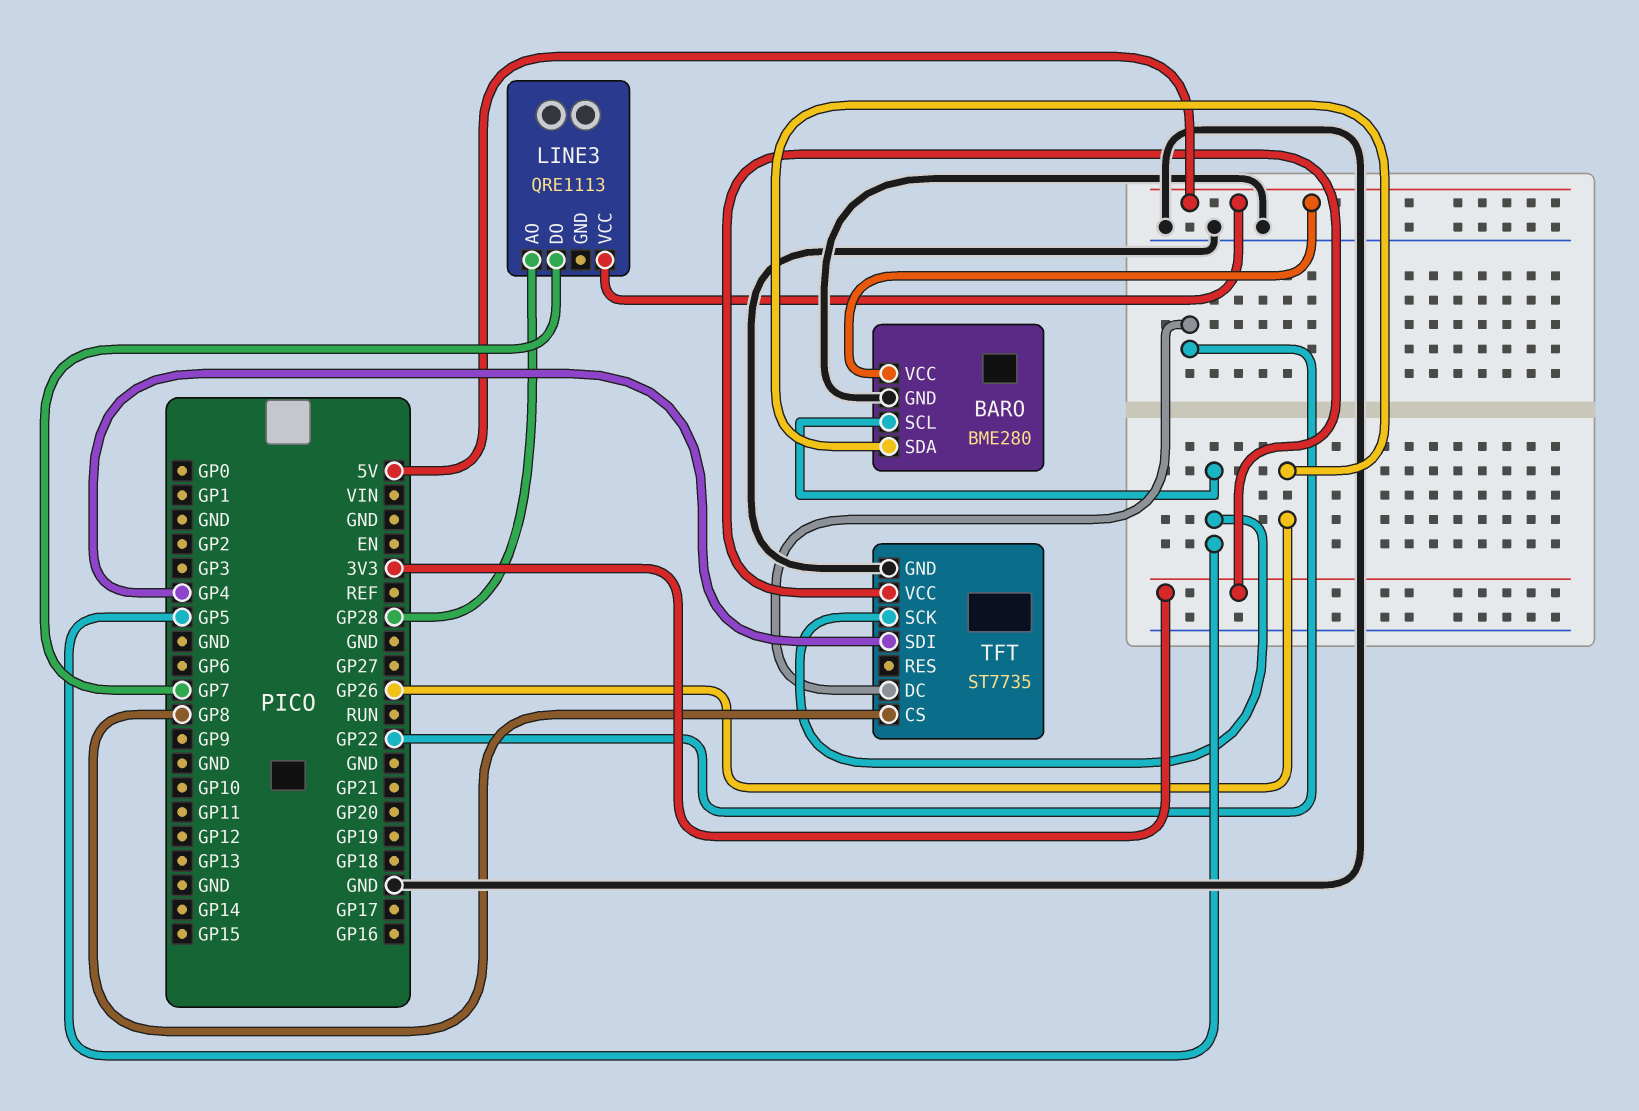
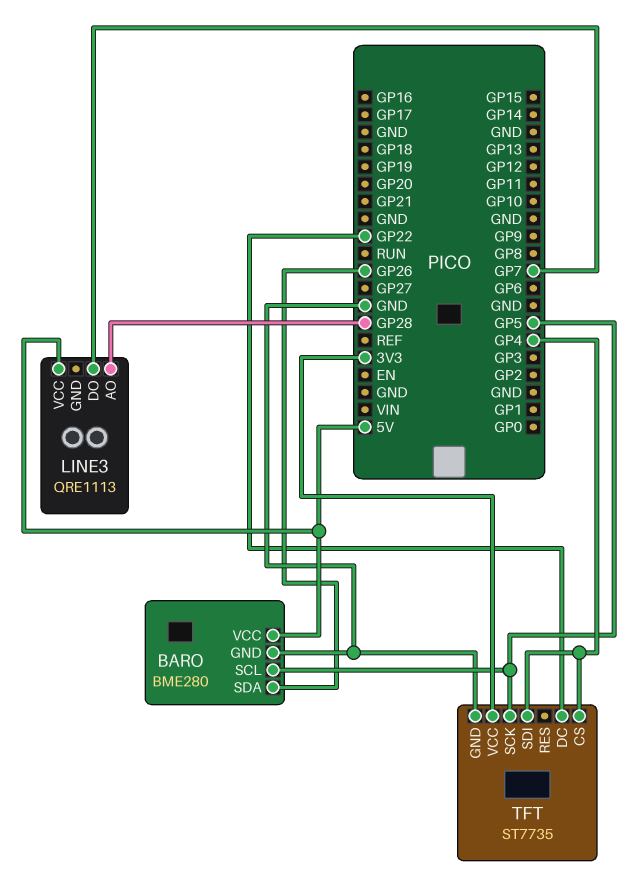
TFT pin CS: GP8 -> GP4

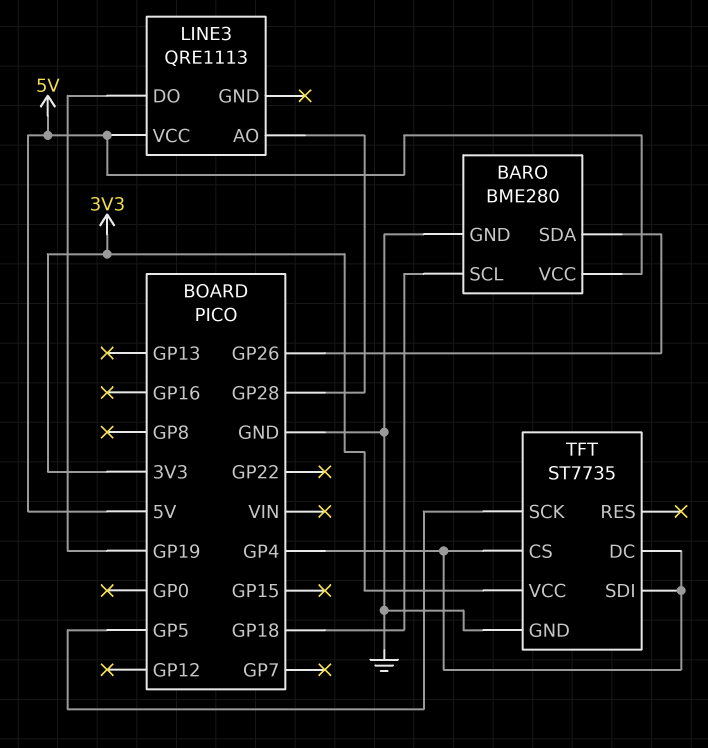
BARO pin SCL: GP5 -> GP18
LINE3 pin DO: GP7 -> GP19
TFT pin DC: GP22 -> GP4

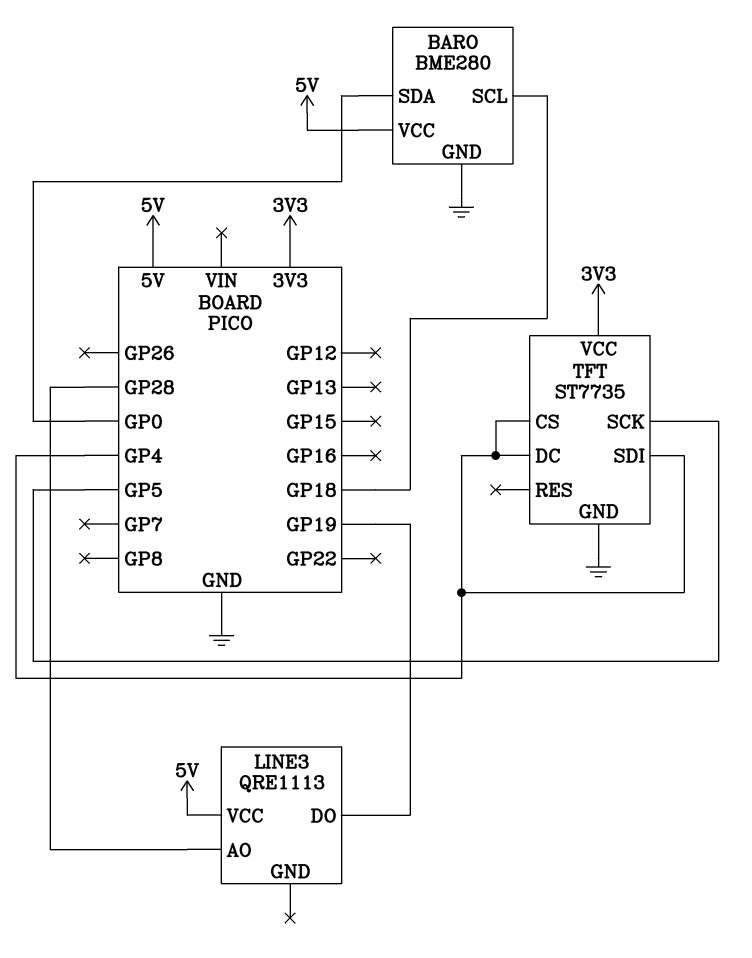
BARO pin SDA: GP26 -> GP0

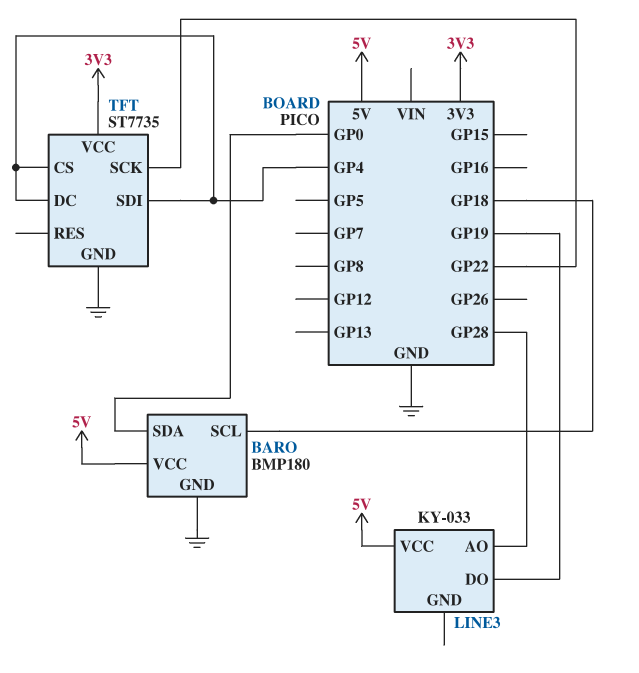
BARO: BME280 -> BMP180
LINE3: QRE1113 -> KY-033
TFT pin SCK: GP5 -> GP22

